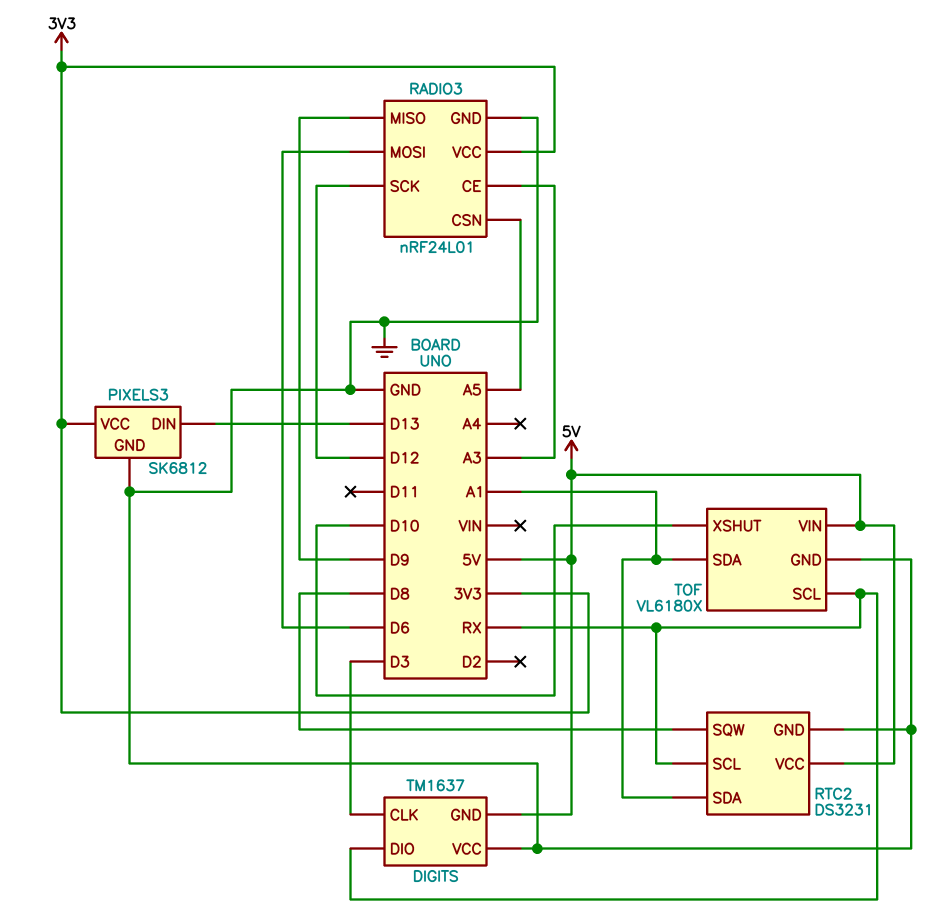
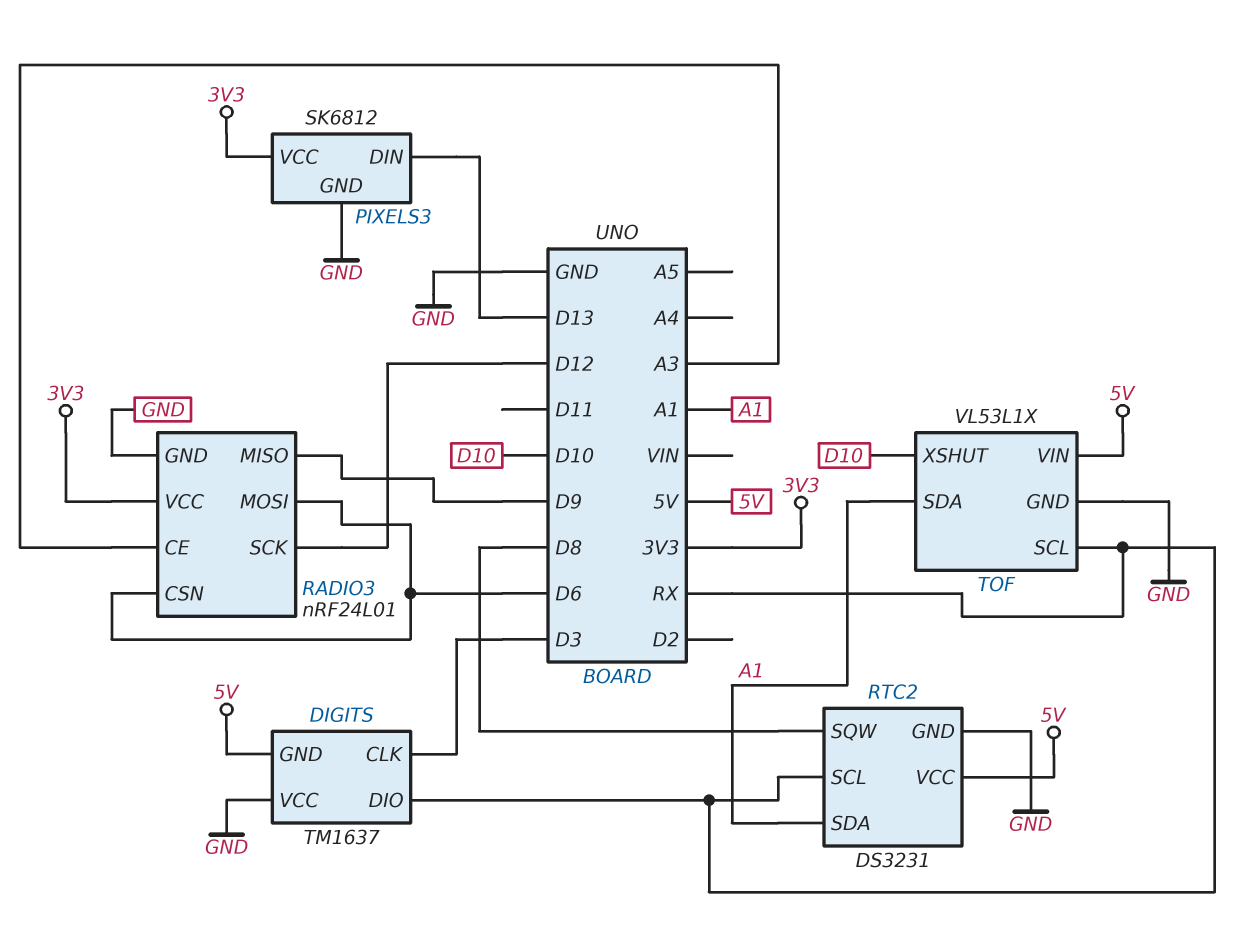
RADIO3 pin CSN: A5 -> D6
TOF: VL6180X -> VL53L1X

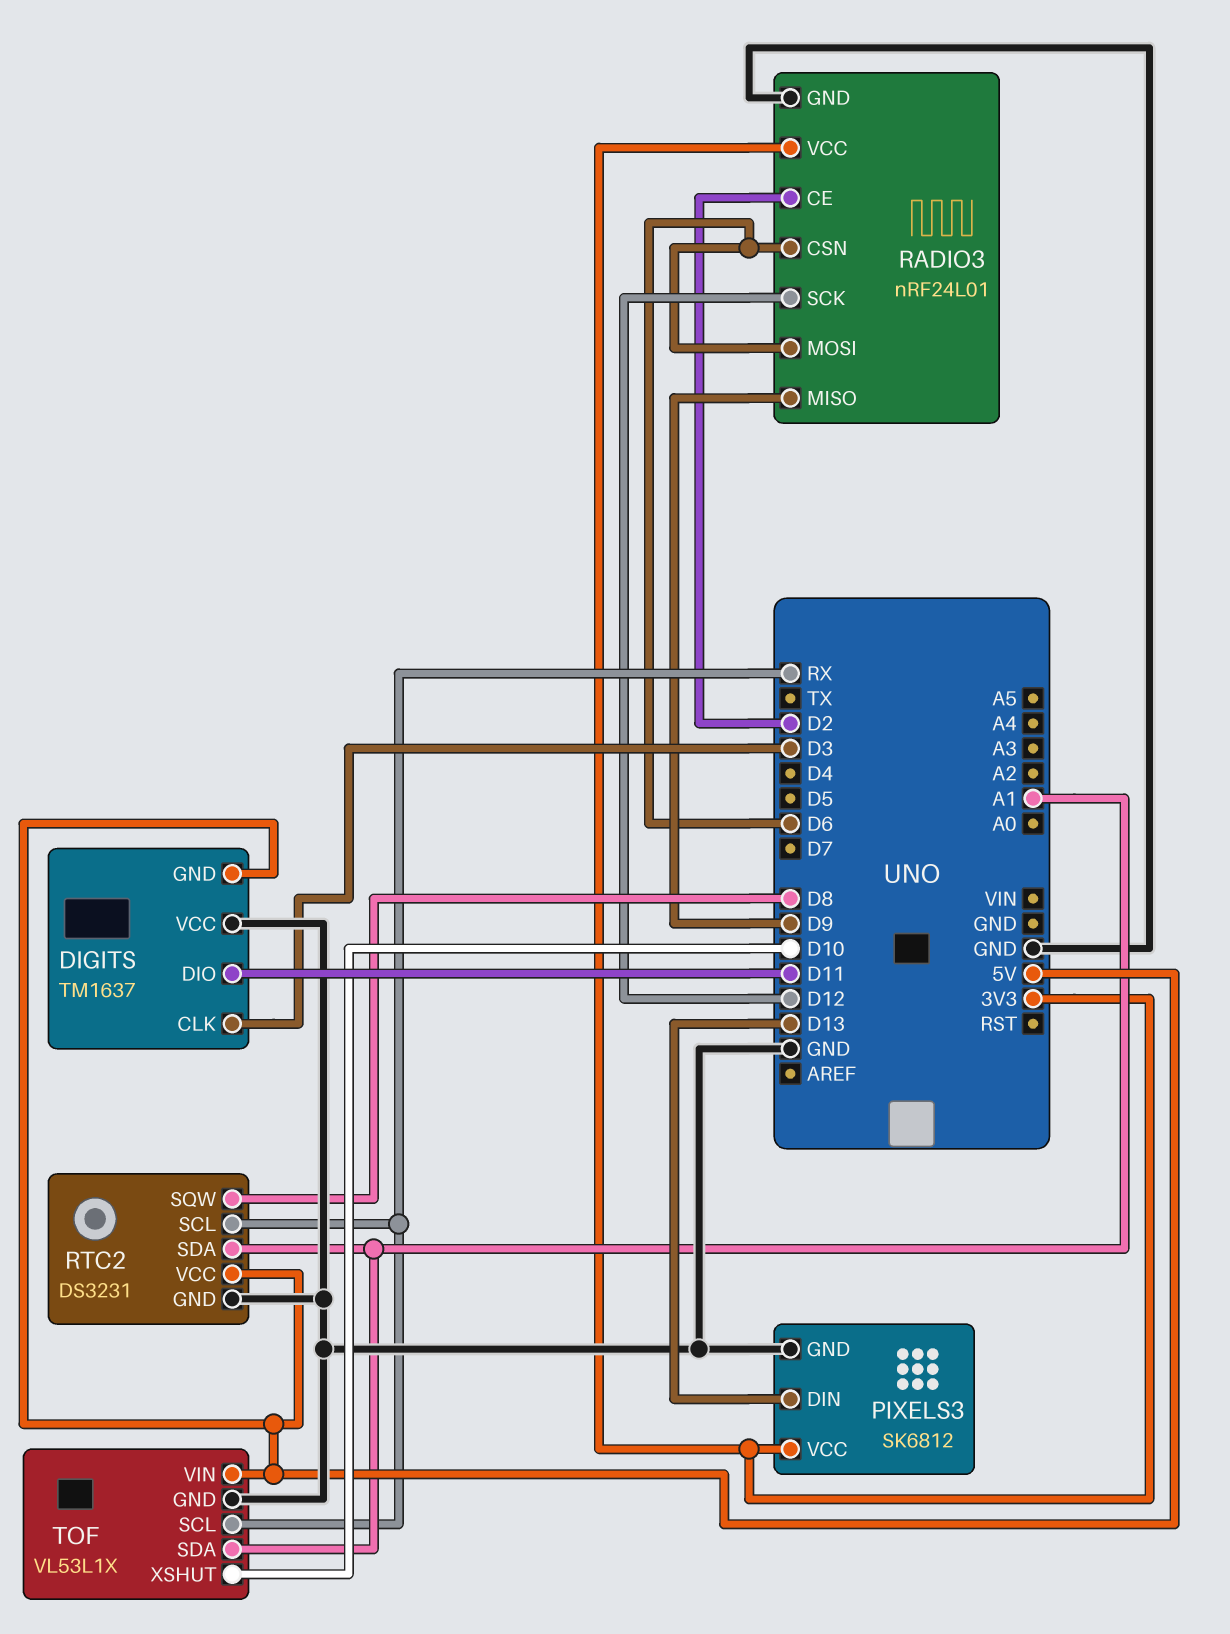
DIGITS pin DIO: RX -> D11
RADIO3 pin CE: A3 -> D2

